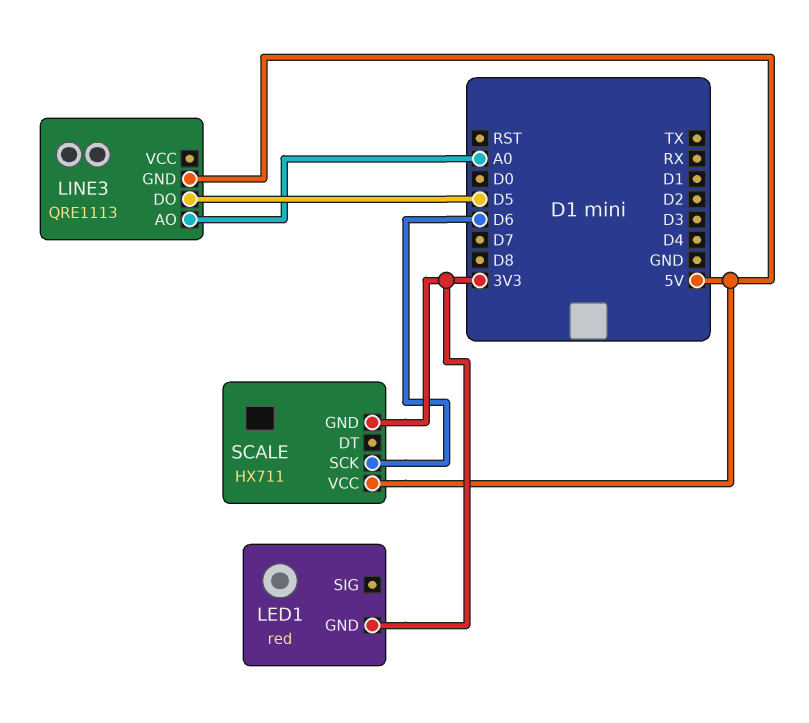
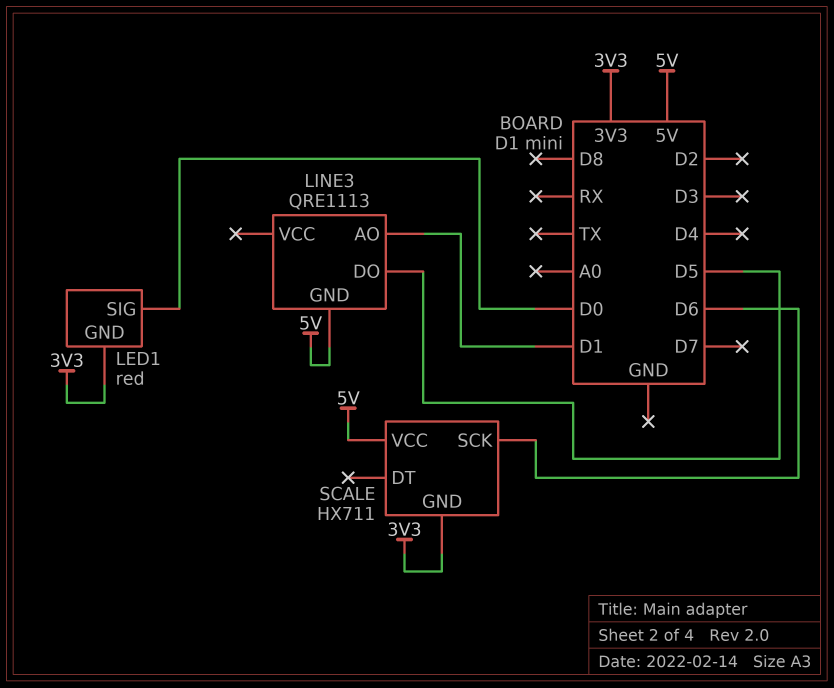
LED1 pin SIG: none -> D0
LINE3 pin AO: A0 -> D1

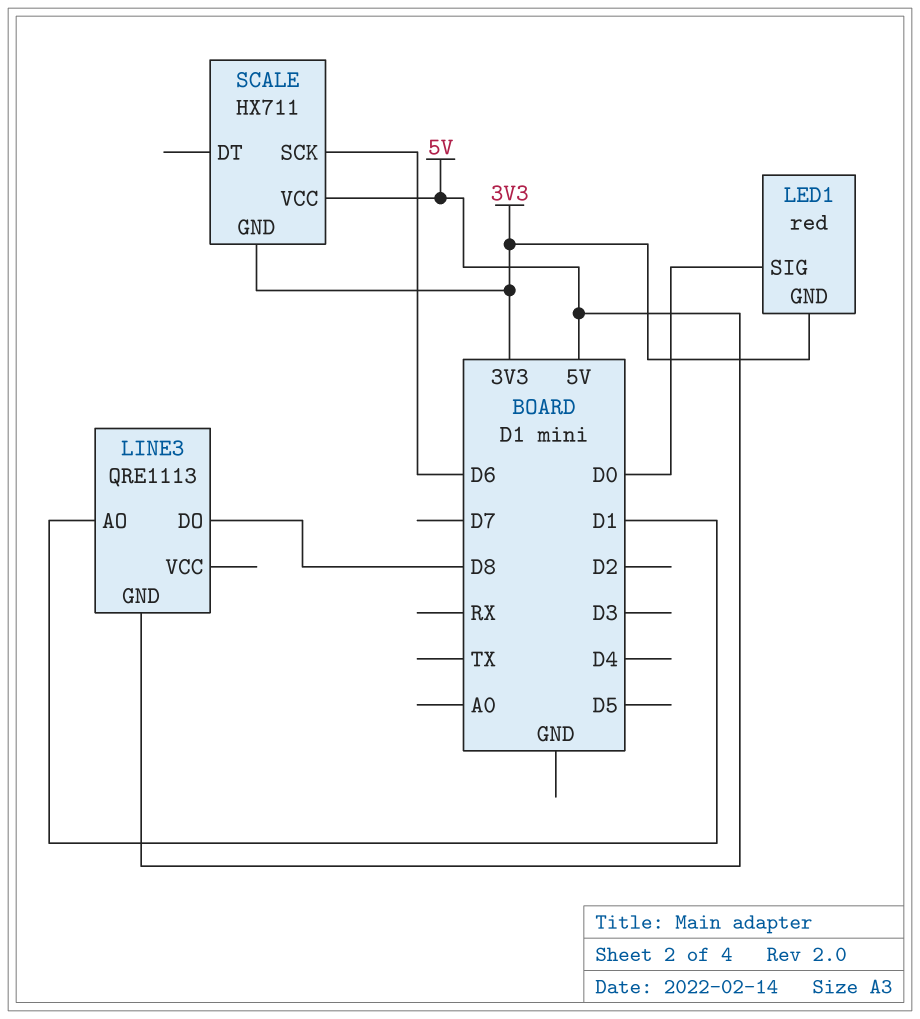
LINE3 pin DO: D5 -> D8

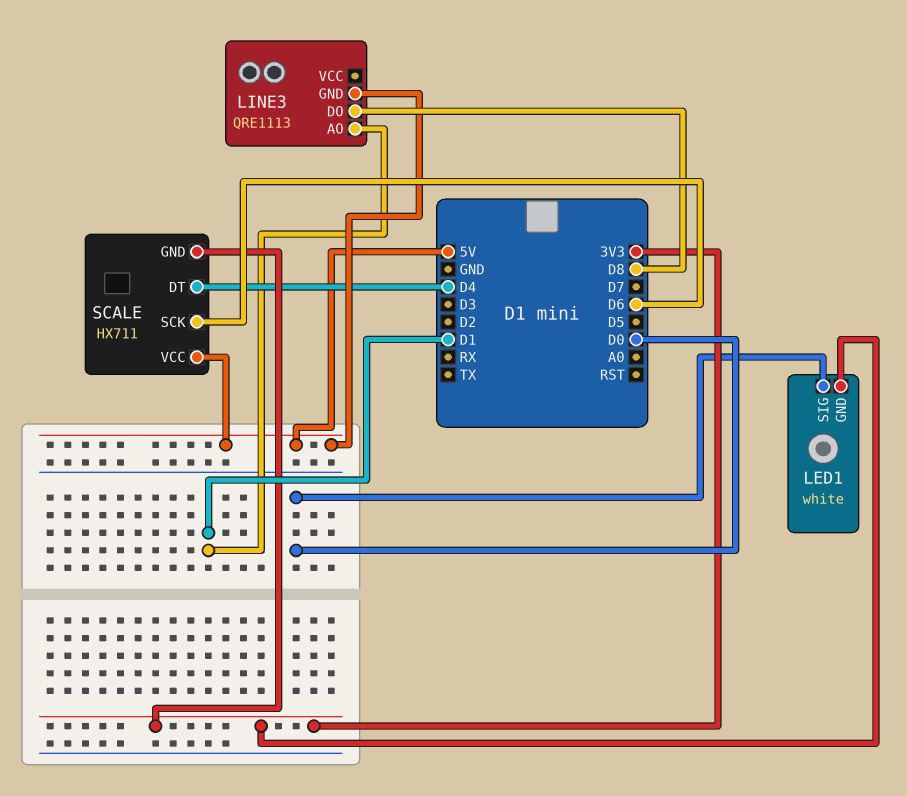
LED1: red -> white
SCALE pin DT: none -> D4

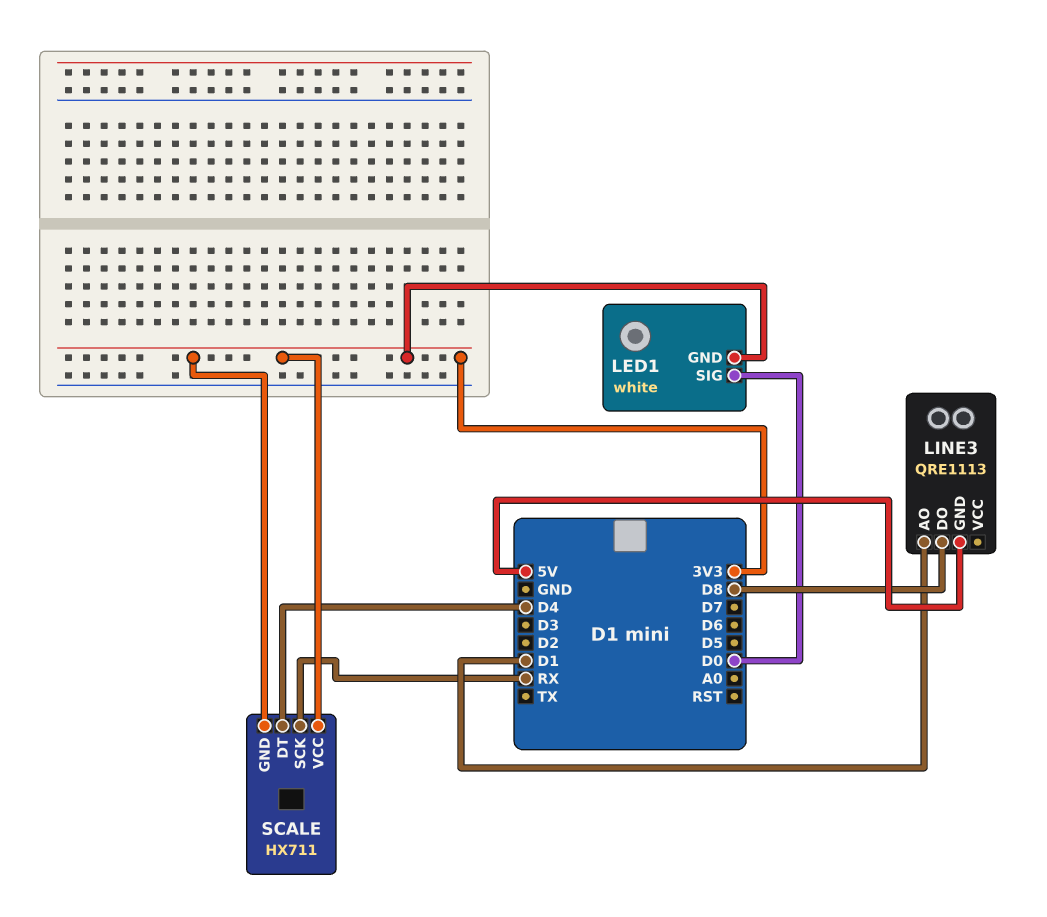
SCALE pin SCK: D6 -> RX
SCALE pin VCC: 5V -> 3V3

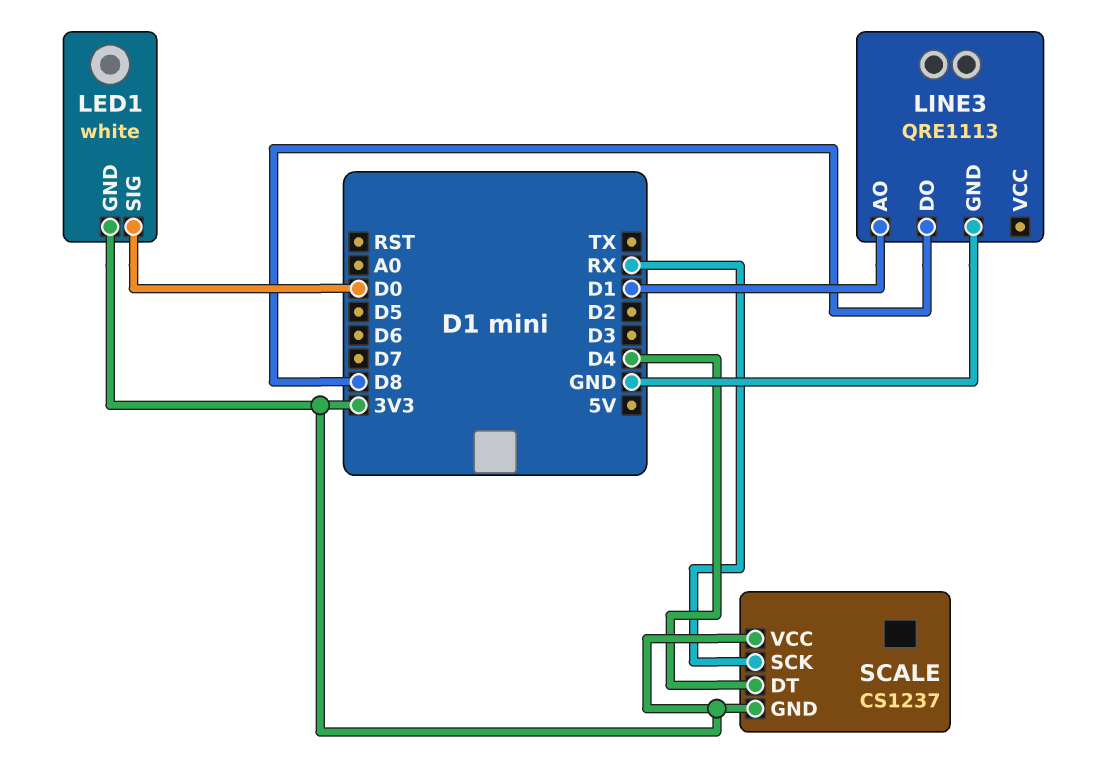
LINE3 pin GND: 5V -> GND
SCALE: HX711 -> CS1237

